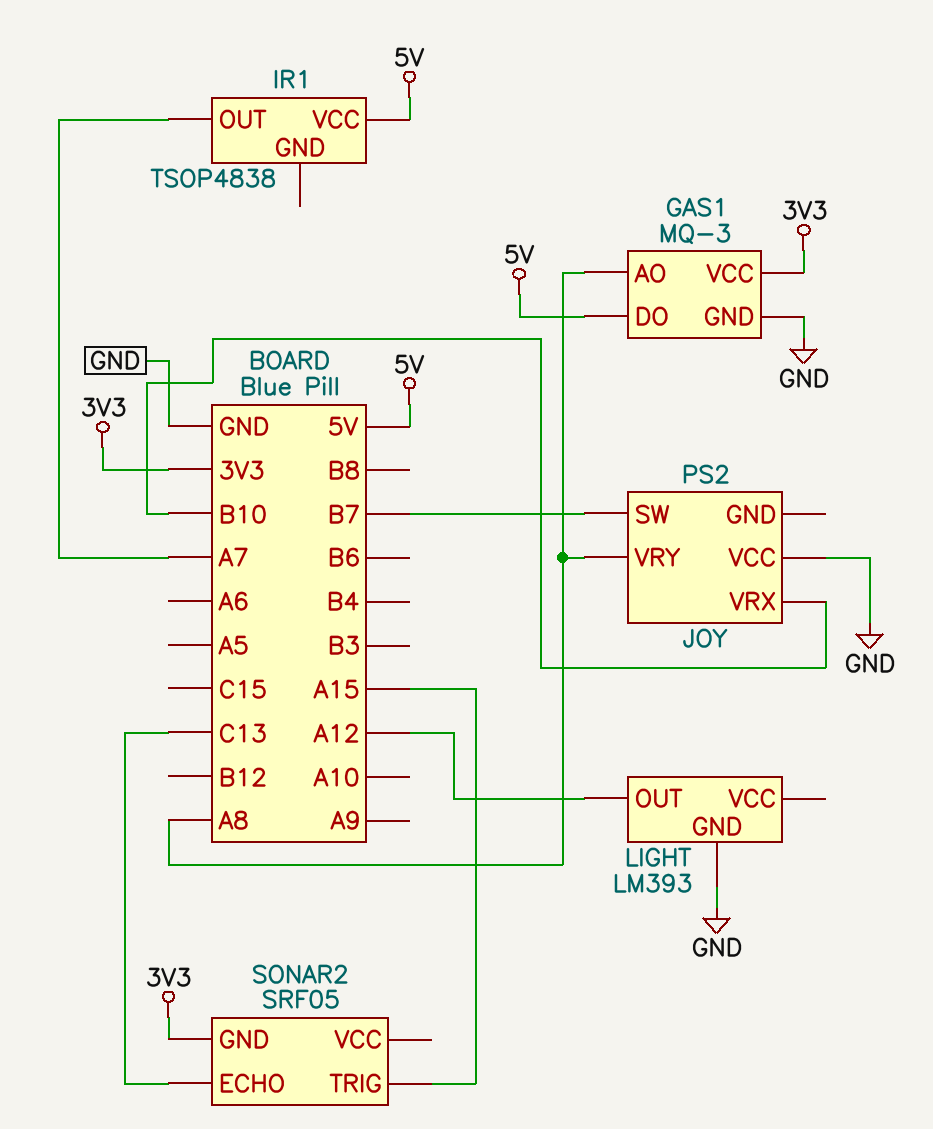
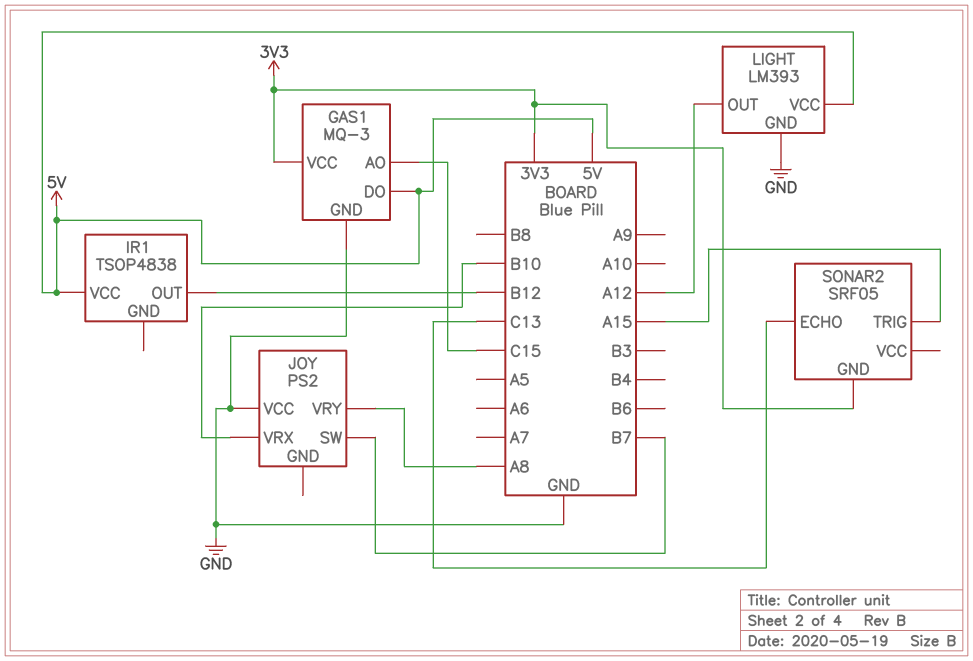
GAS1 pin AO: A8 -> C15
IR1 pin OUT: A7 -> B12
LIGHT pin VCC: none -> 5V

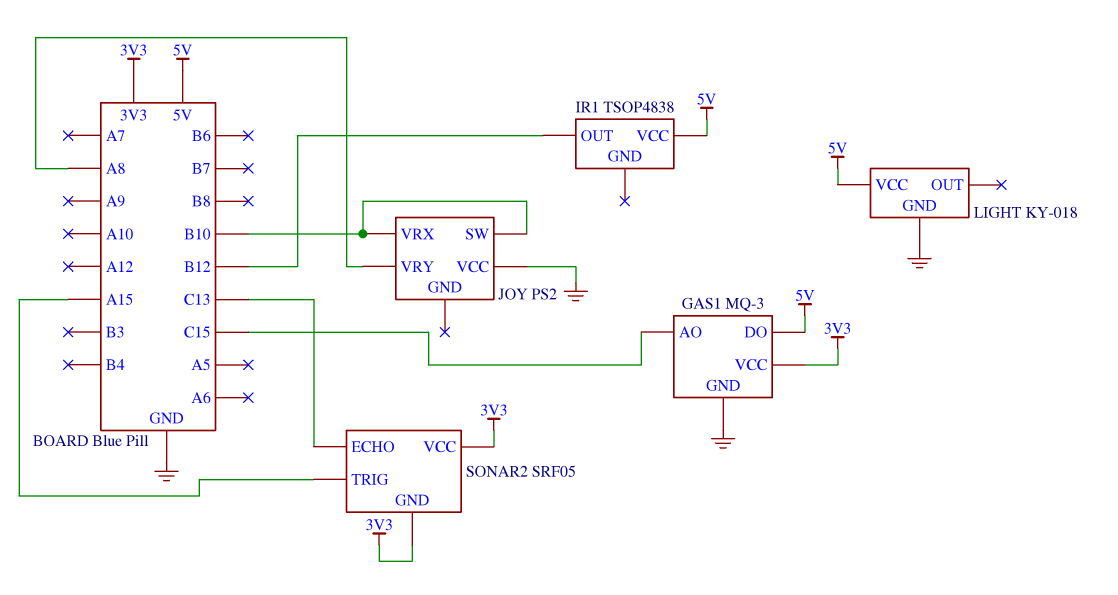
JOY pin SW: B7 -> B10
LIGHT: LM393 -> KY-018
LIGHT pin OUT: A12 -> none
SONAR2 pin VCC: none -> 3V3

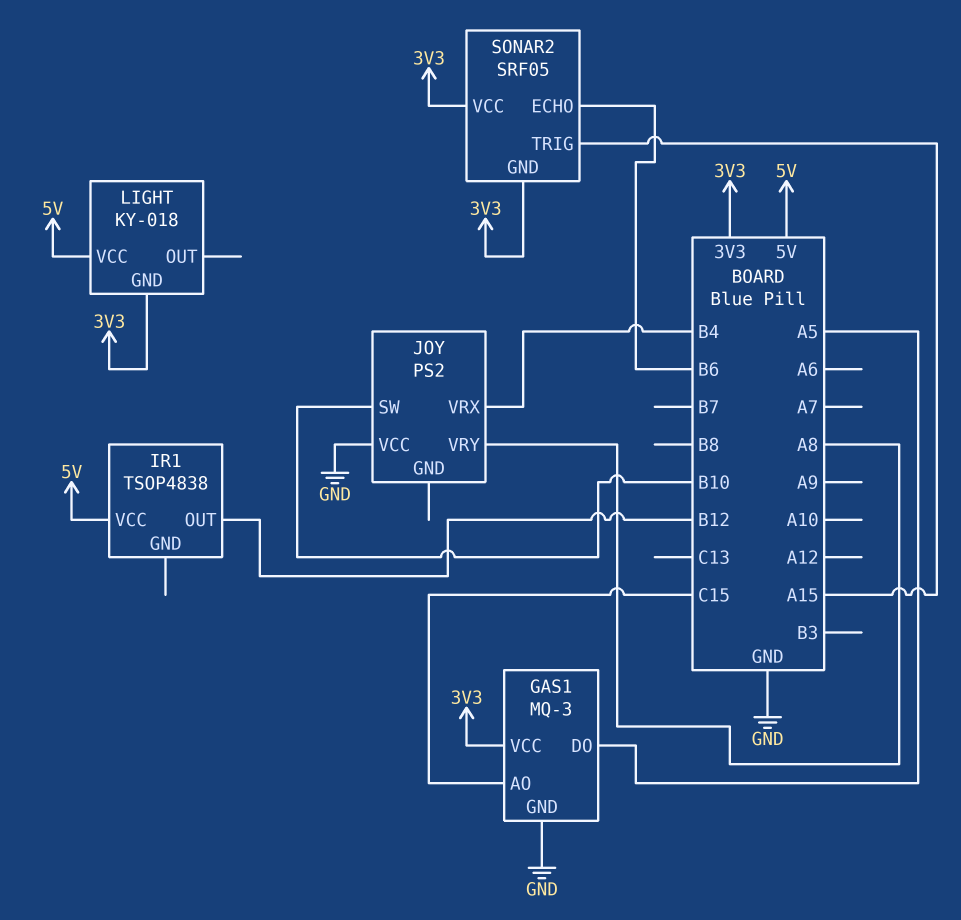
GAS1 pin DO: 5V -> A5
JOY pin VRX: B10 -> B4
LIGHT pin GND: GND -> 3V3
SONAR2 pin ECHO: C13 -> B6

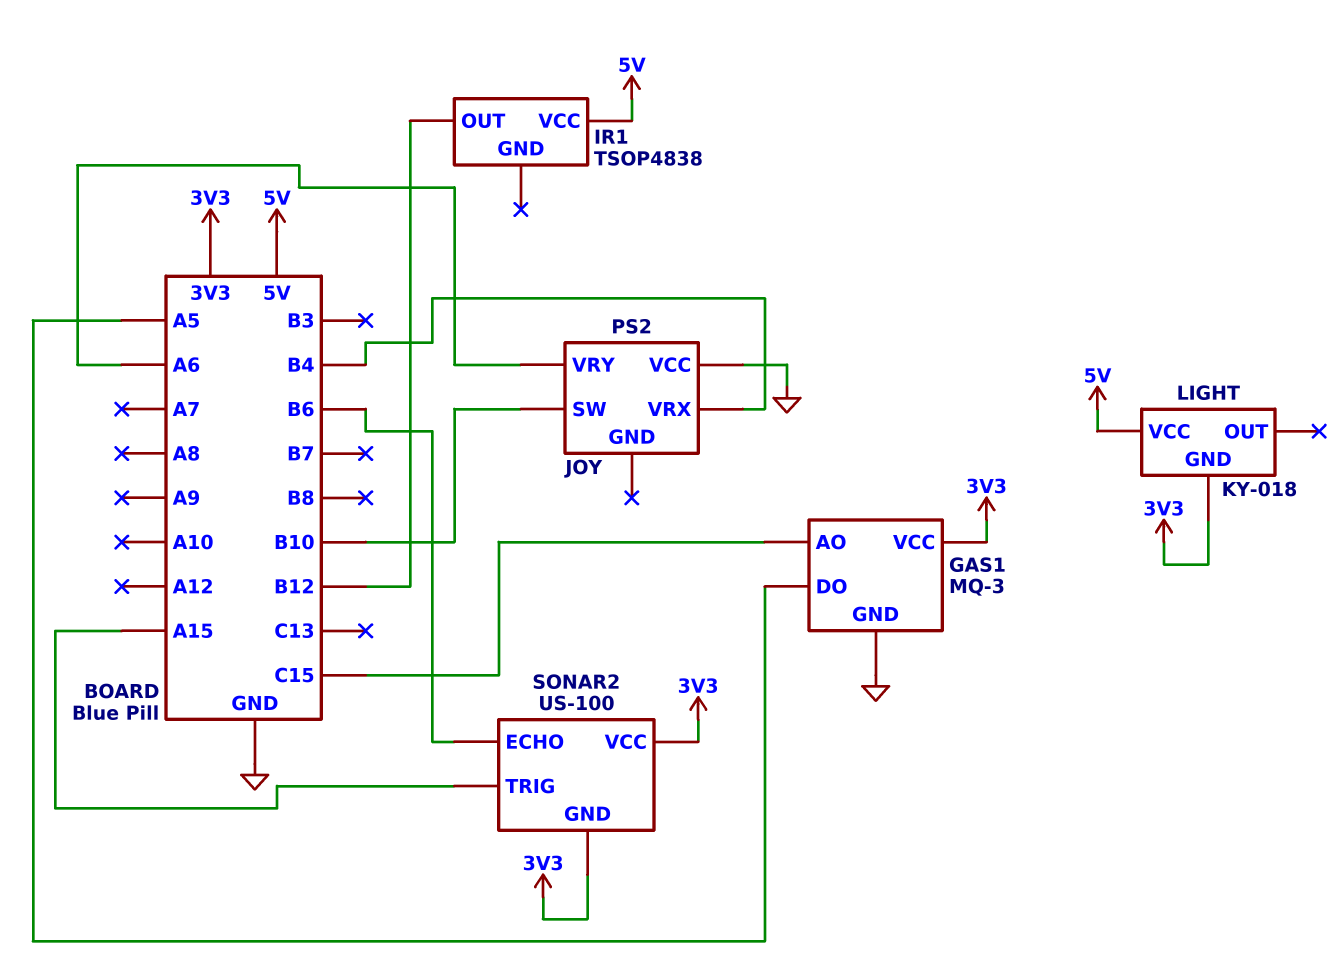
JOY pin VRY: A8 -> A6
SONAR2: SRF05 -> US-100

